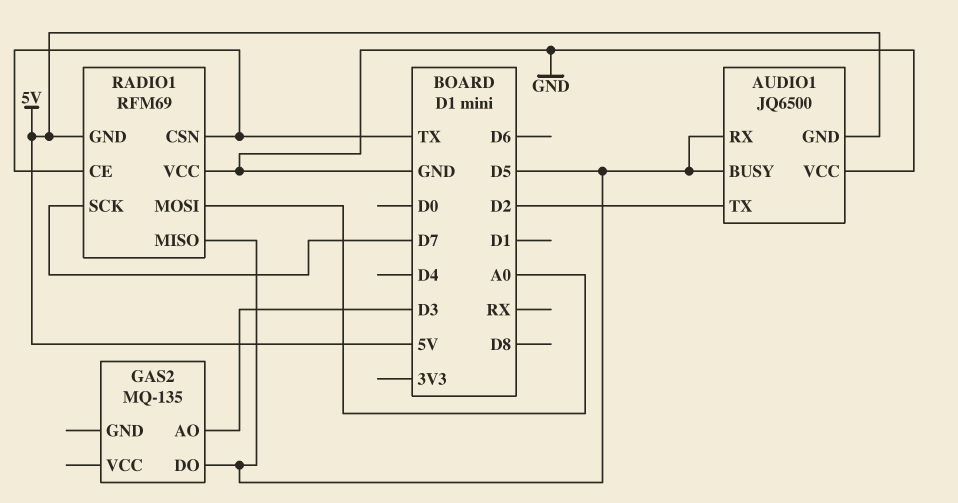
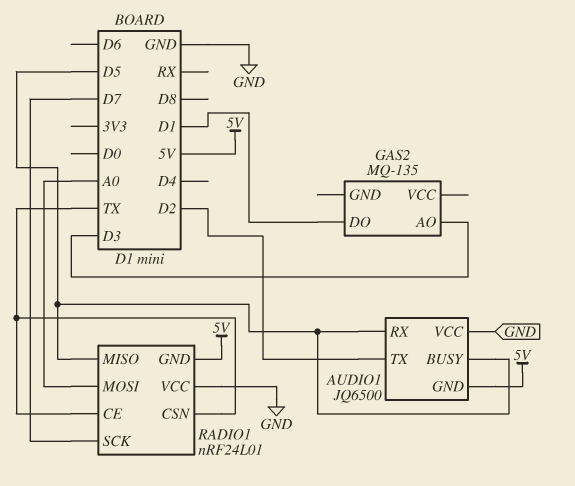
GAS2 pin DO: D5 -> D1
RADIO1: RFM69 -> nRF24L01

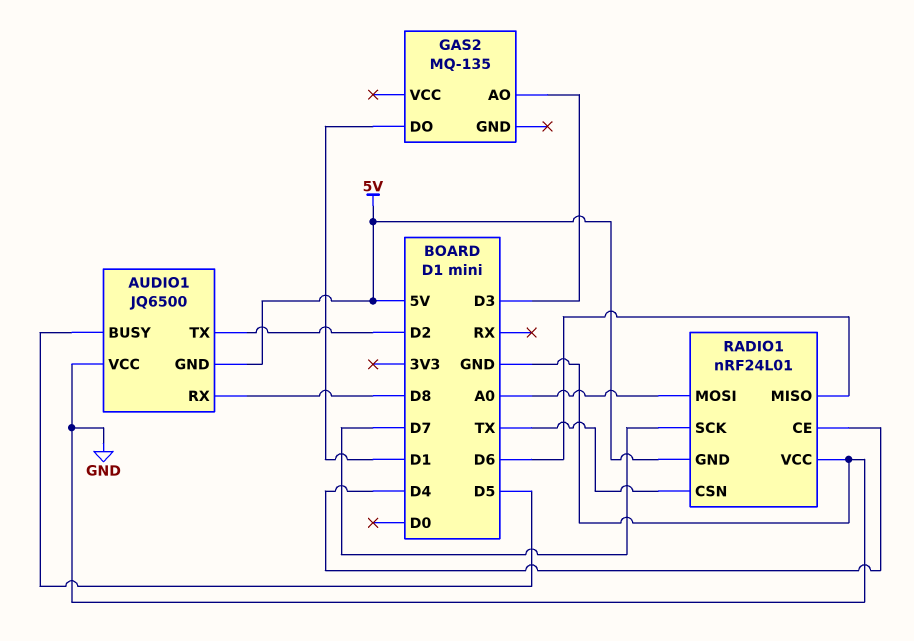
AUDIO1 pin RX: D5 -> D8
RADIO1 pin CE: TX -> D4
RADIO1 pin MISO: D5 -> D6

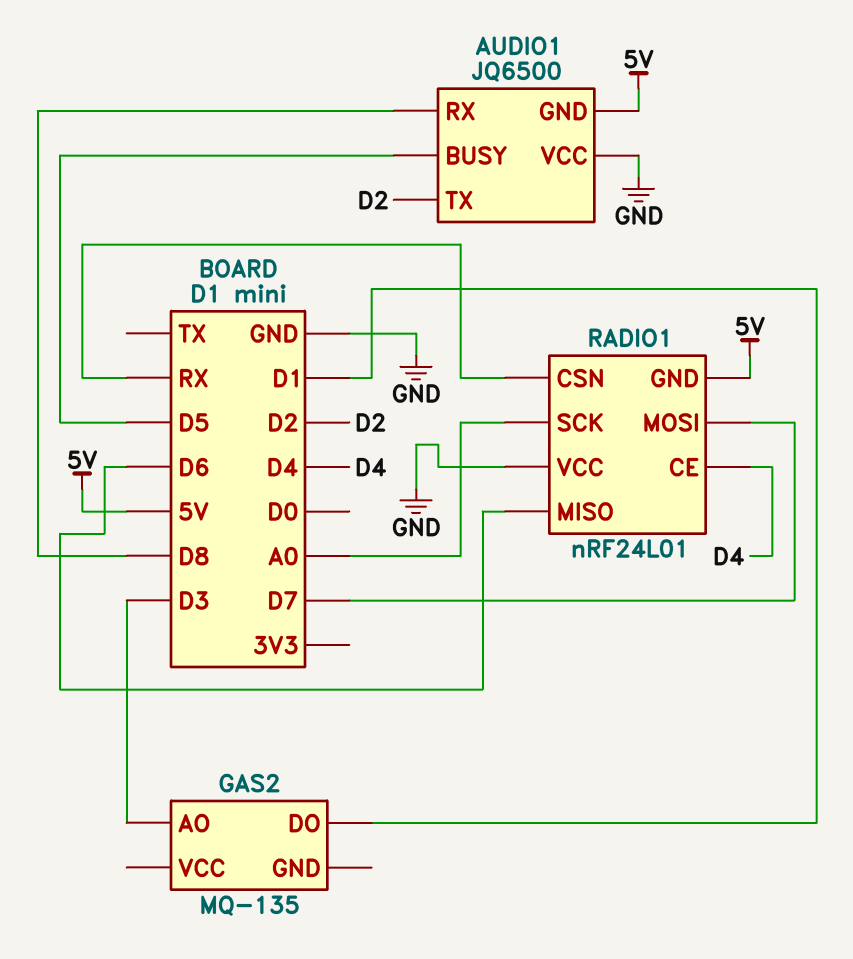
RADIO1 pin CSN: TX -> RX
RADIO1 pin MOSI: A0 -> D7
RADIO1 pin SCK: D7 -> A0

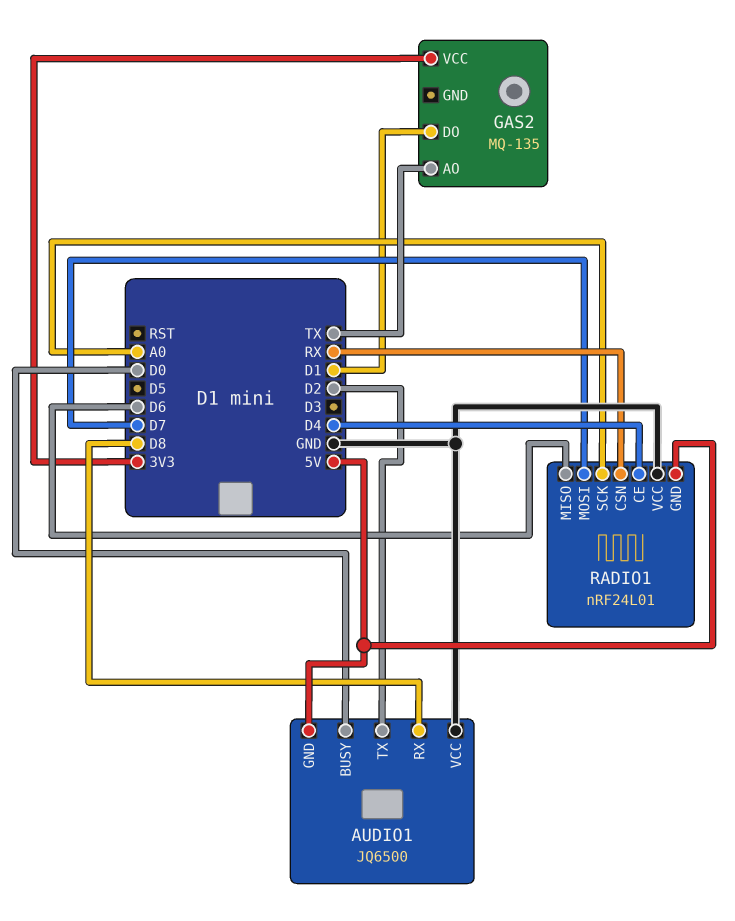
AUDIO1 pin BUSY: D5 -> D0
GAS2 pin AO: D3 -> TX
GAS2 pin VCC: none -> 3V3

